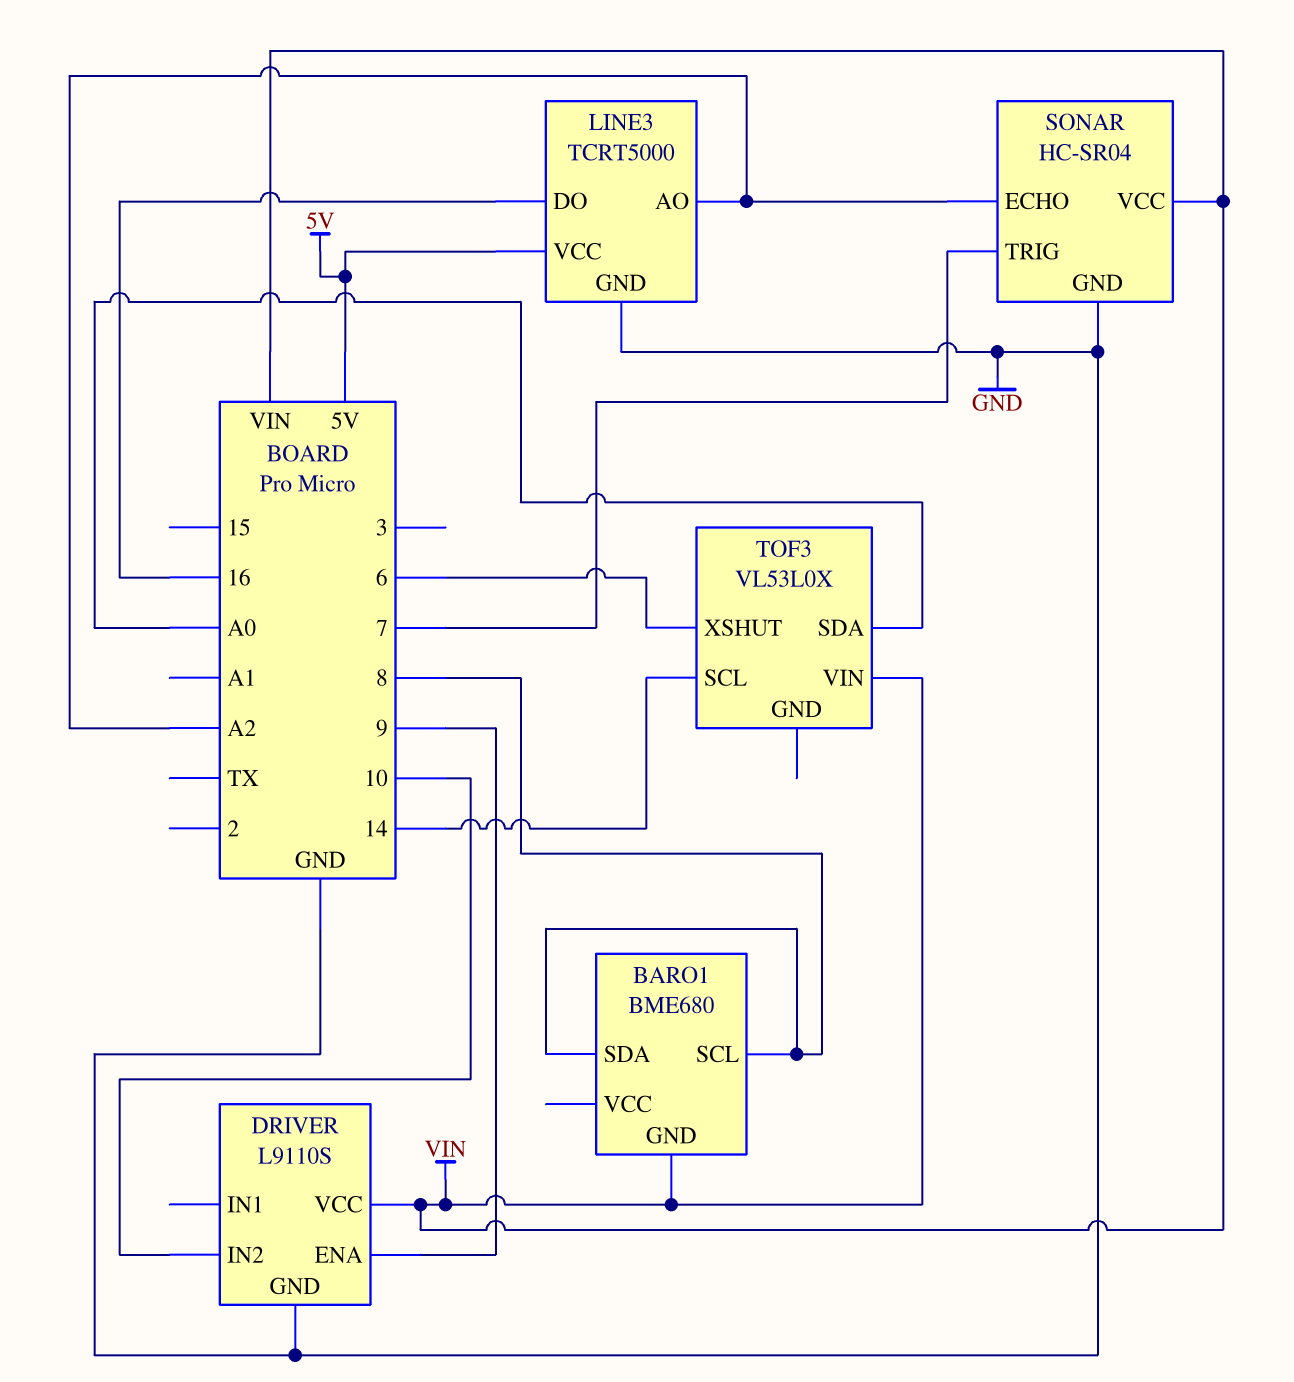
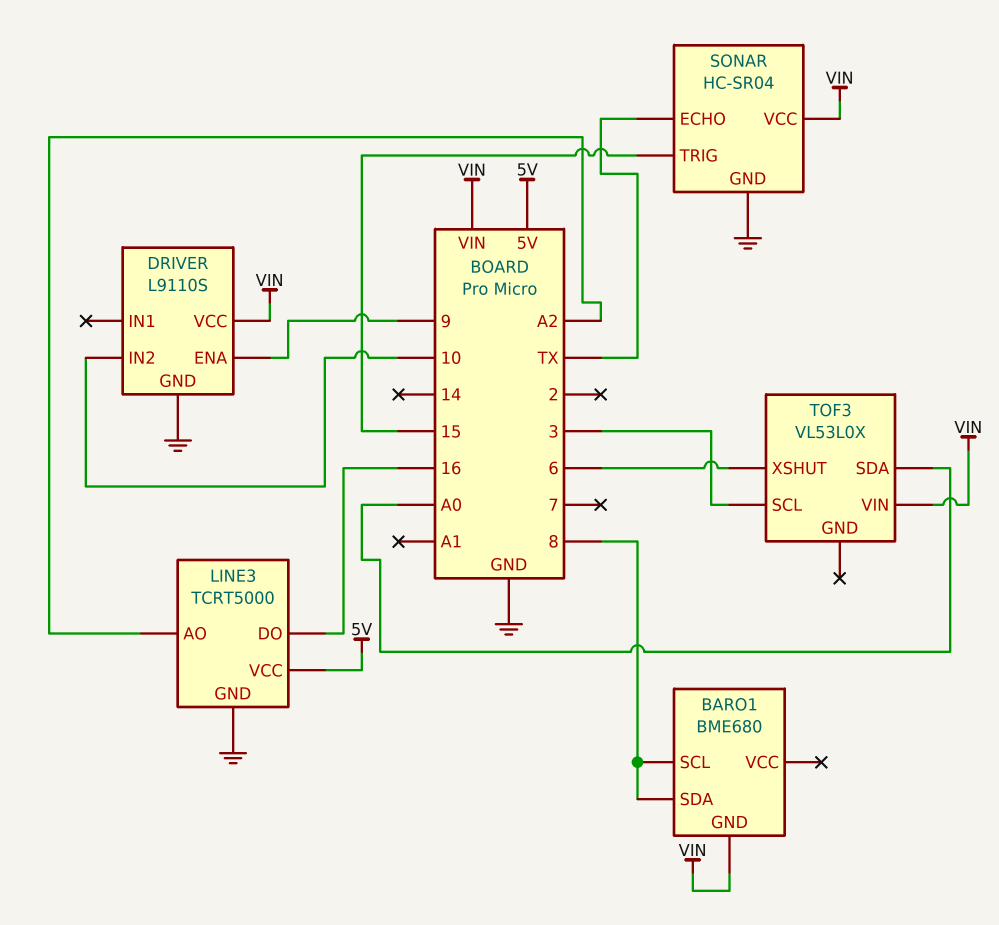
SONAR pin ECHO: A2 -> TX
SONAR pin TRIG: 7 -> 15
TOF3 pin SCL: 14 -> 3

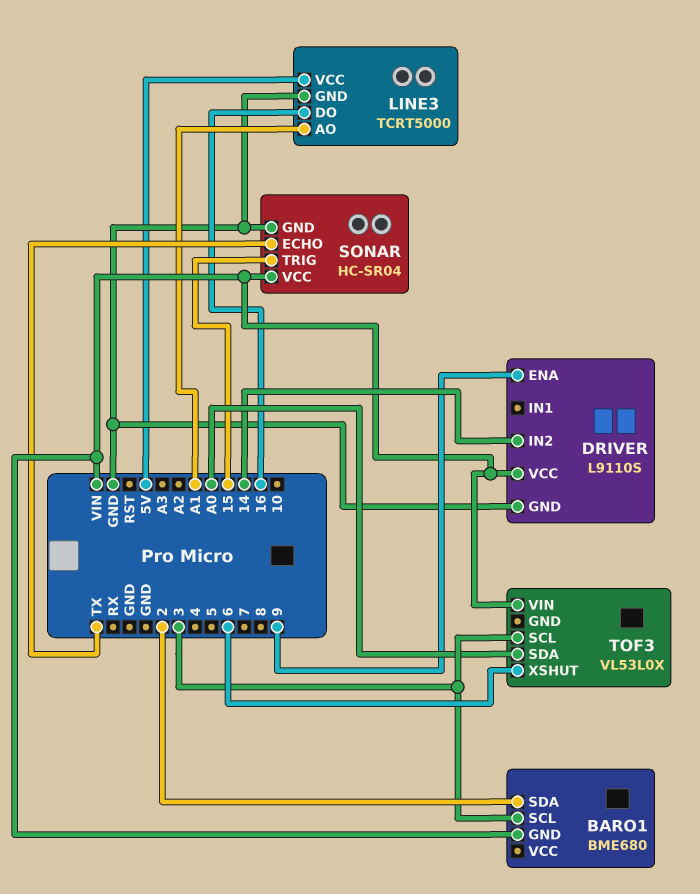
BARO1 pin SCL: 8 -> 3
BARO1 pin SDA: 8 -> 2
DRIVER pin IN2: 10 -> 14
LINE3 pin AO: A2 -> A1

